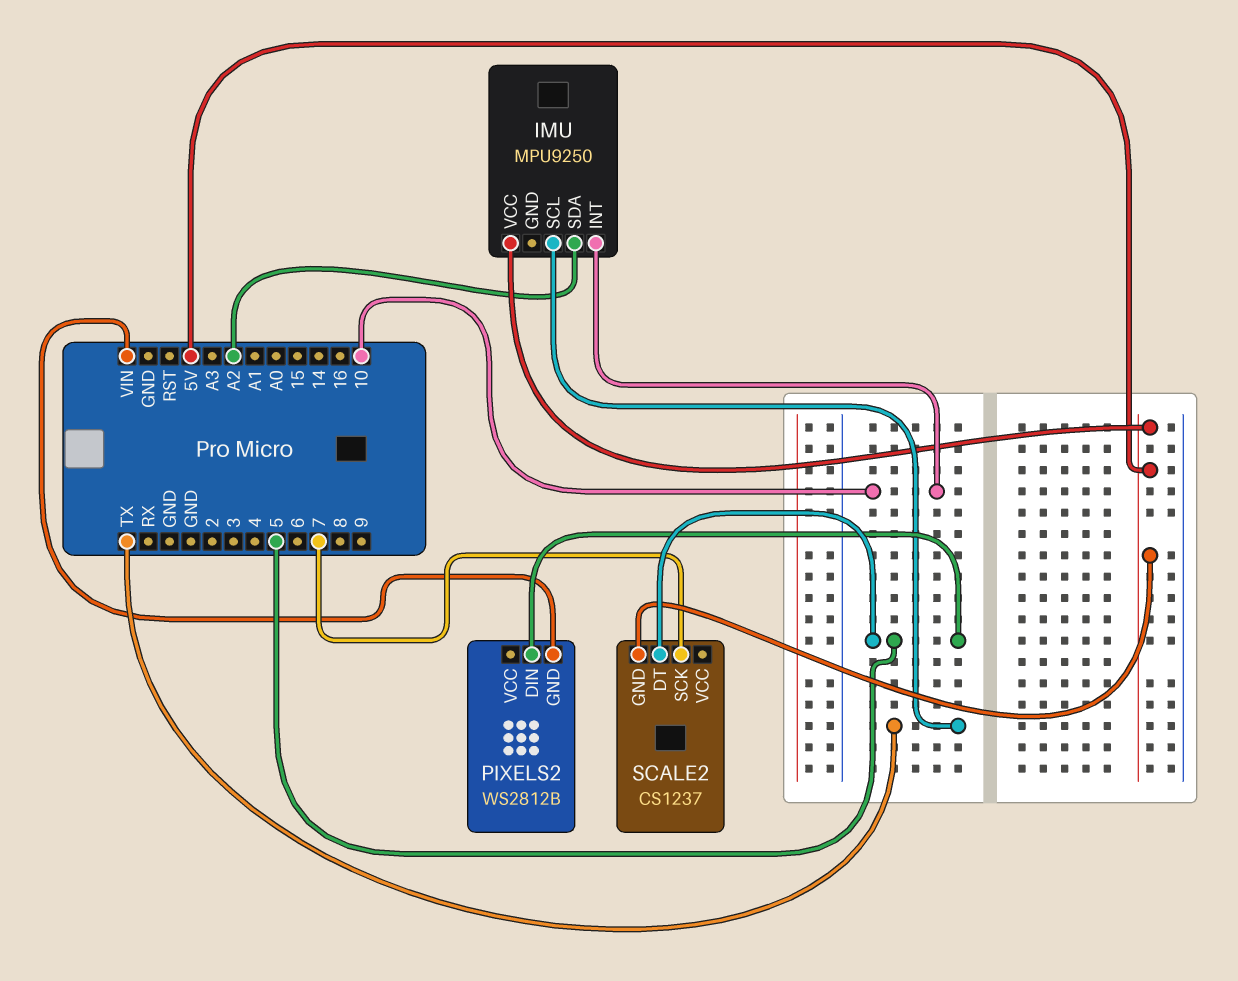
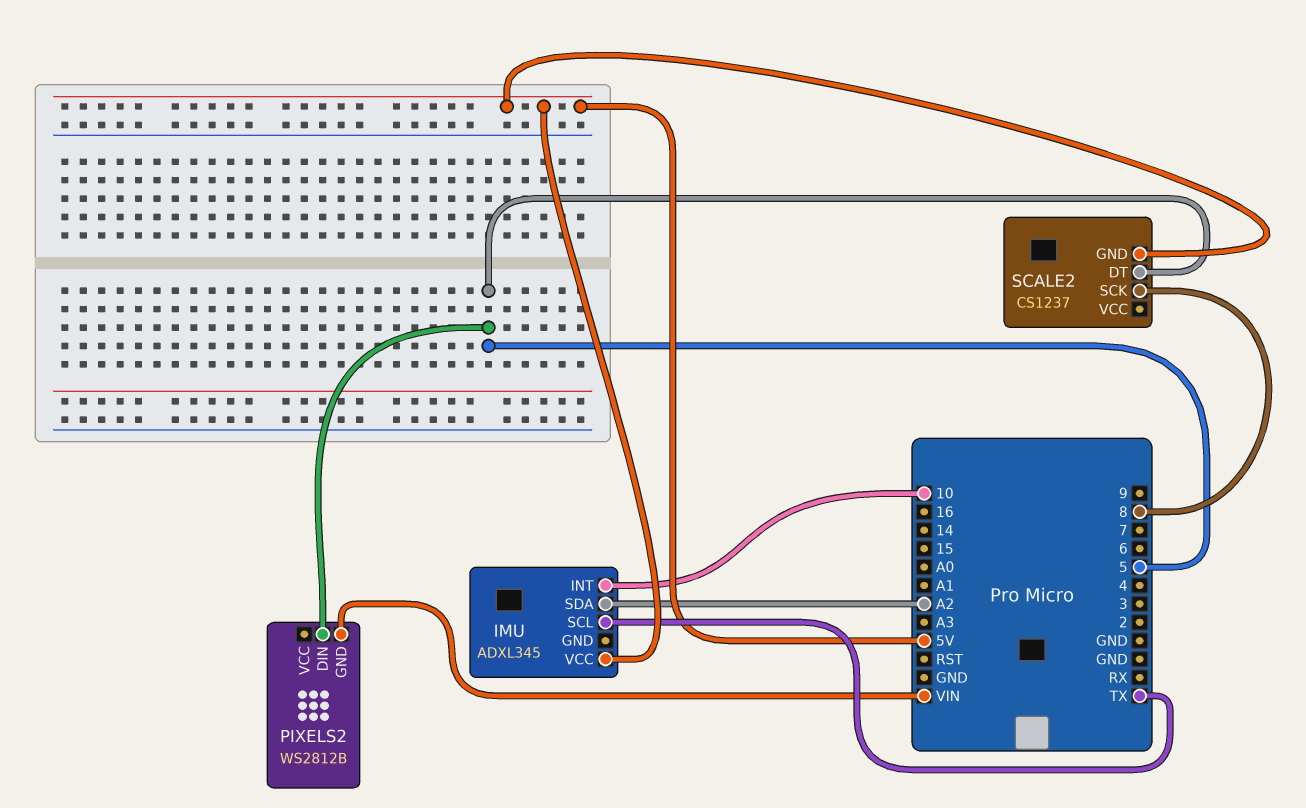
IMU: MPU9250 -> ADXL345
SCALE2 pin SCK: 7 -> 8

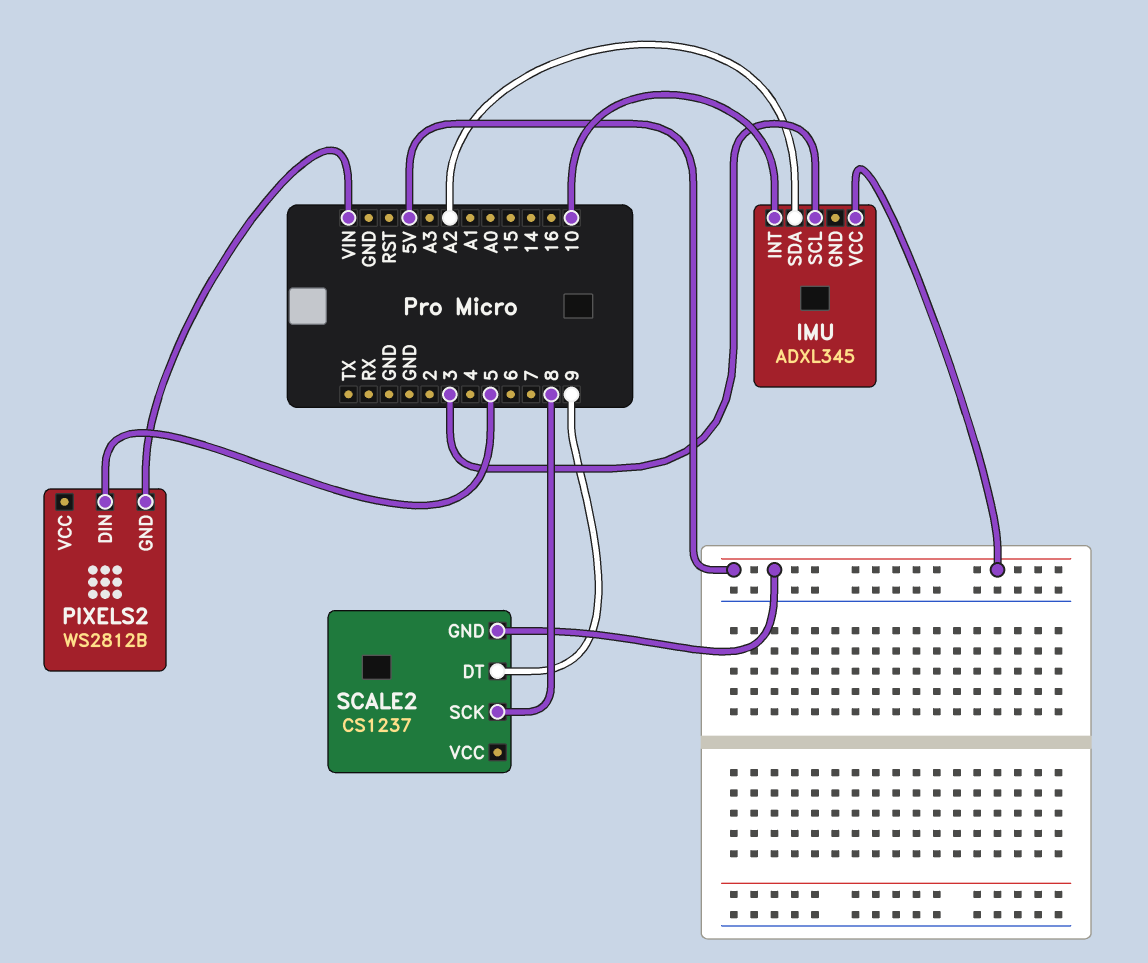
IMU pin SCL: TX -> 3
SCALE2 pin DT: 5 -> 9

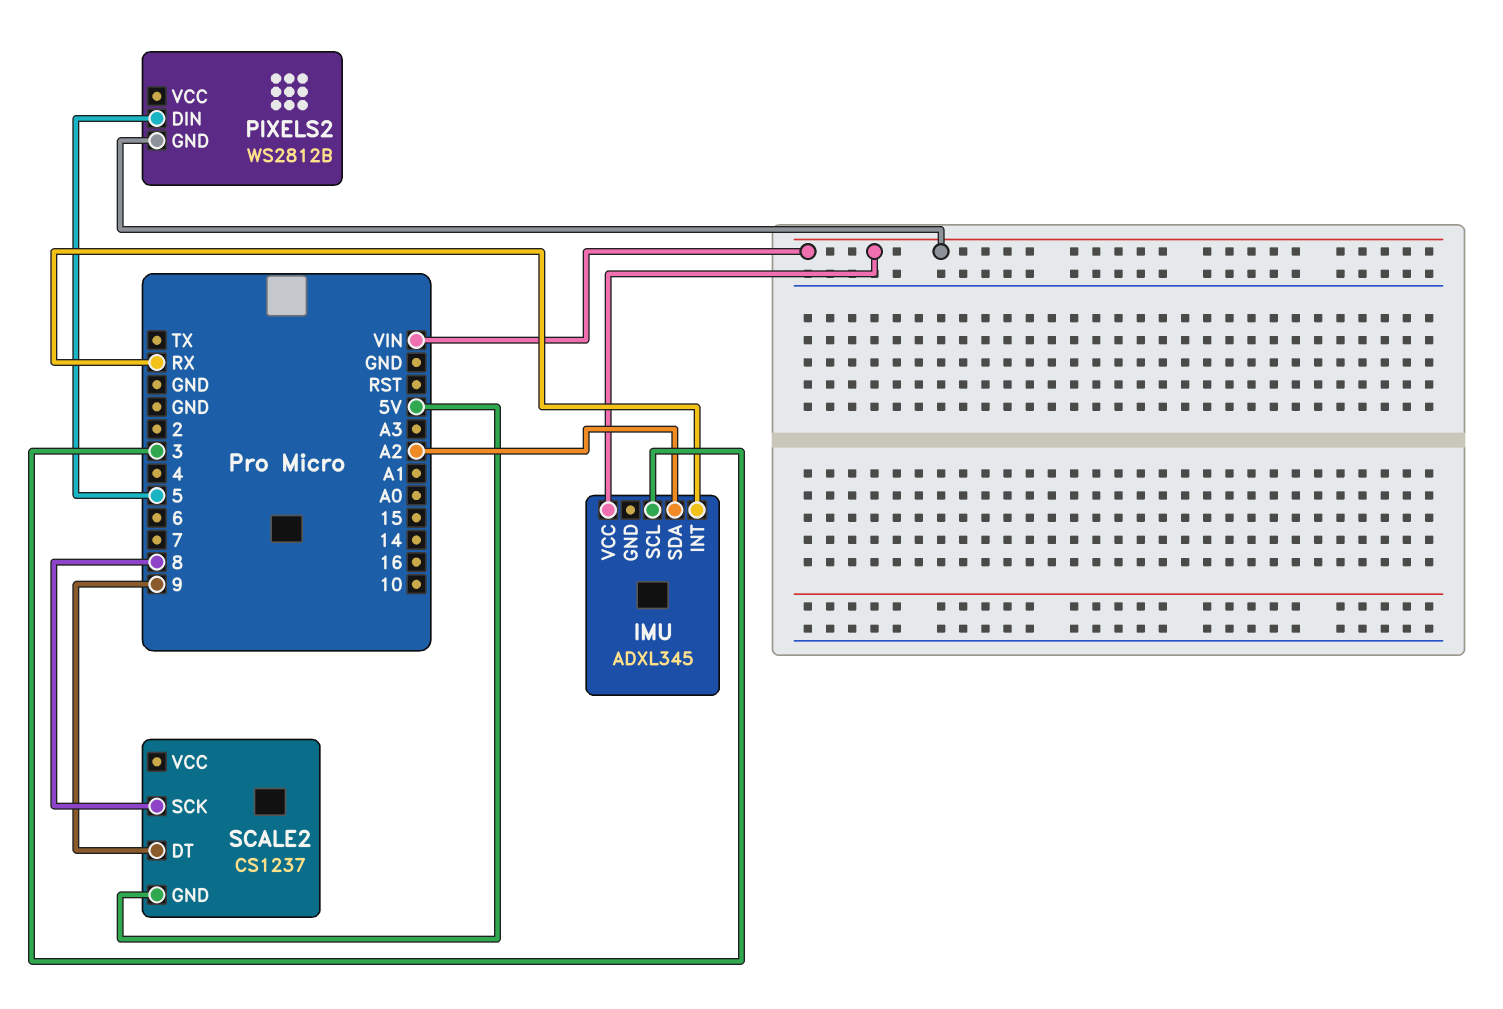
IMU pin INT: 10 -> RX
IMU pin VCC: 5V -> VIN

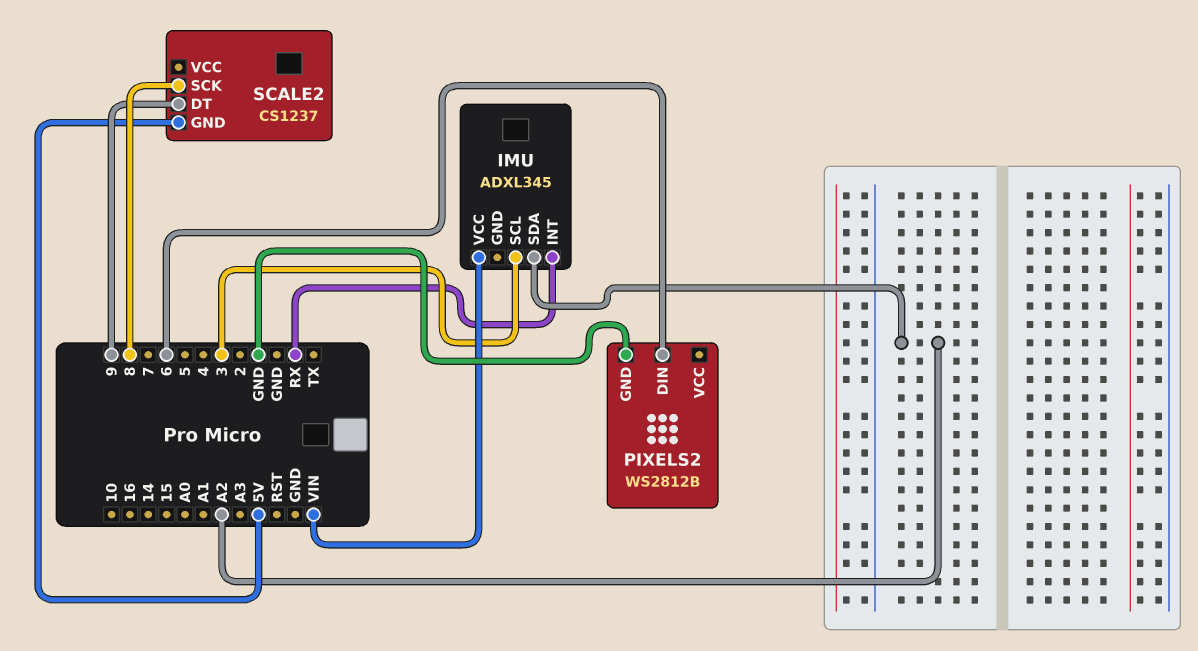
PIXELS2 pin DIN: 5 -> 6
PIXELS2 pin GND: VIN -> GND

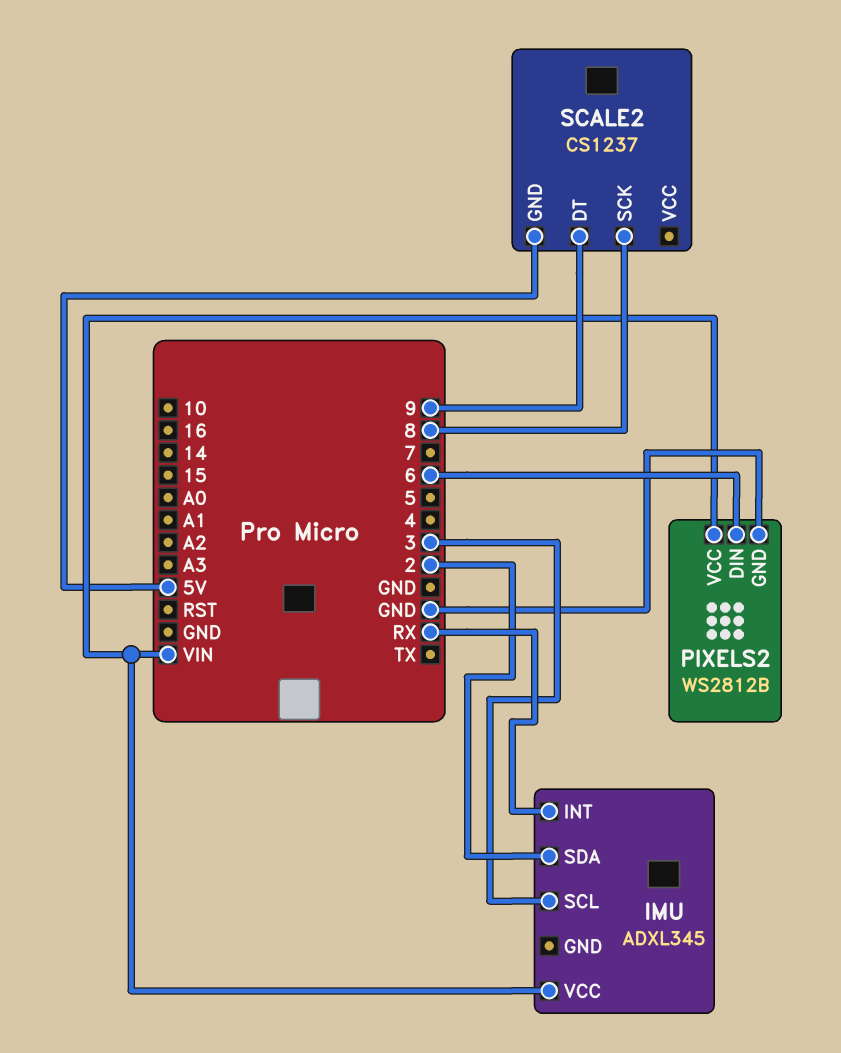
IMU pin SDA: A2 -> 2
PIXELS2 pin VCC: none -> VIN

